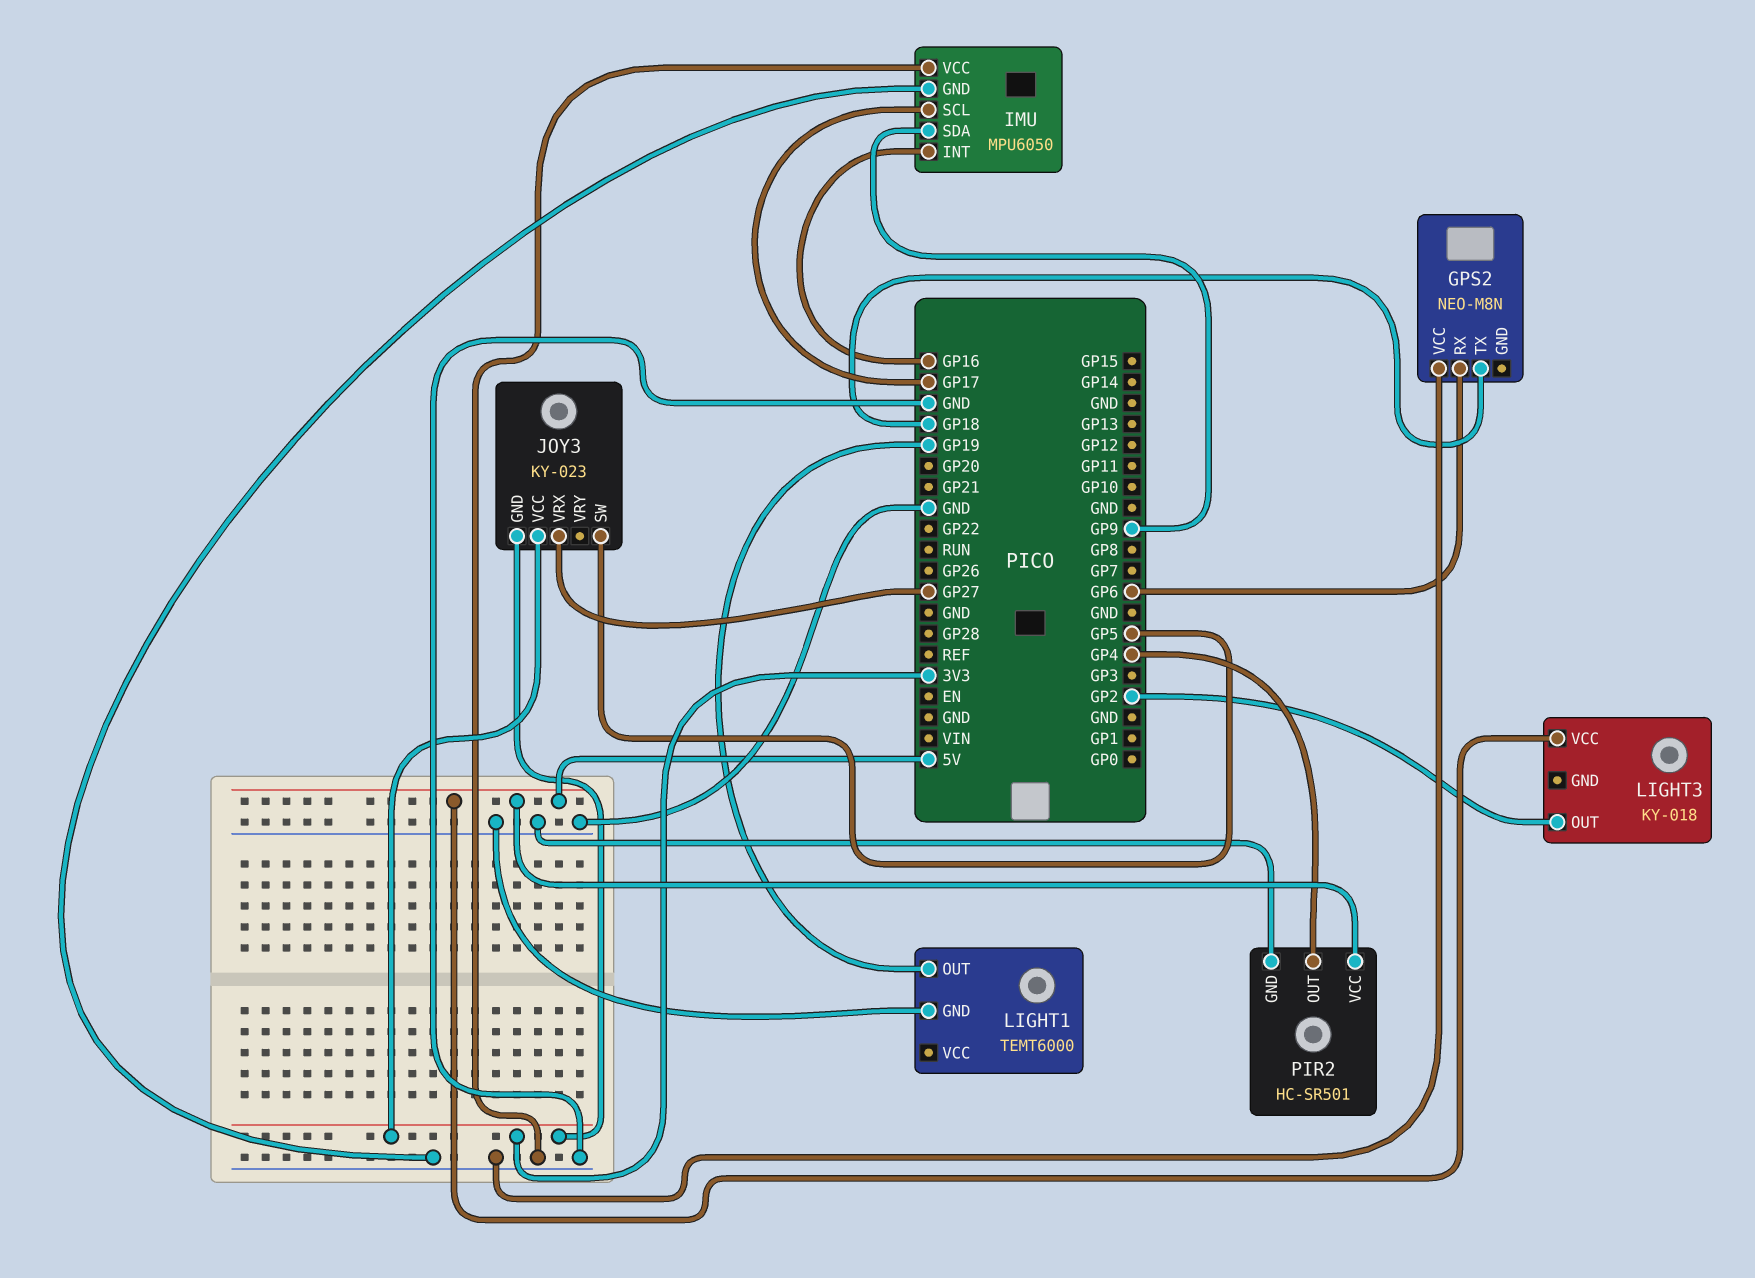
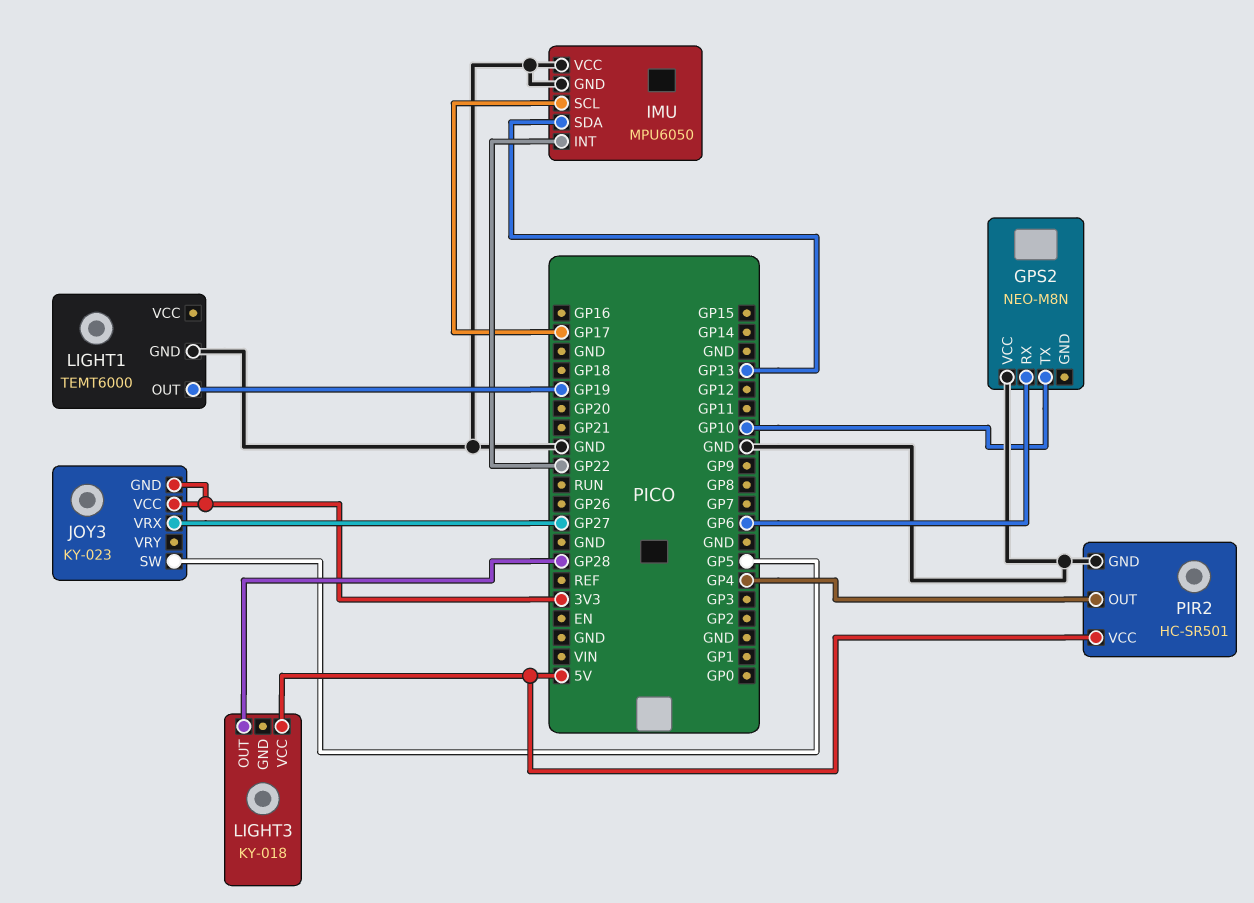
GPS2 pin TX: GP18 -> GP10
IMU pin INT: GP16 -> GP22
IMU pin SDA: GP9 -> GP13
LIGHT3 pin OUT: GP2 -> GP28

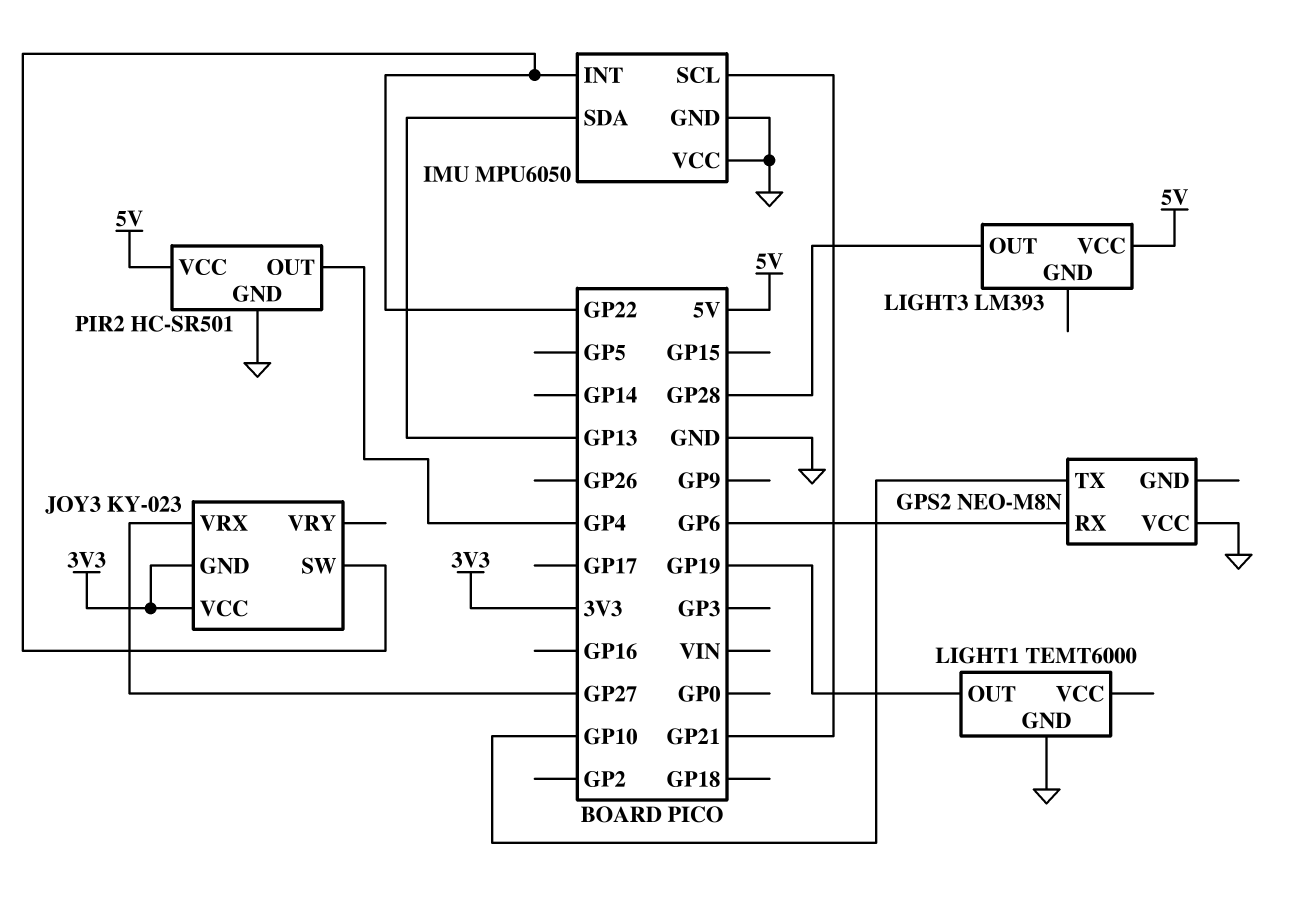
IMU pin SCL: GP17 -> GP21
JOY3 pin SW: GP5 -> GP22
LIGHT3: KY-018 -> LM393

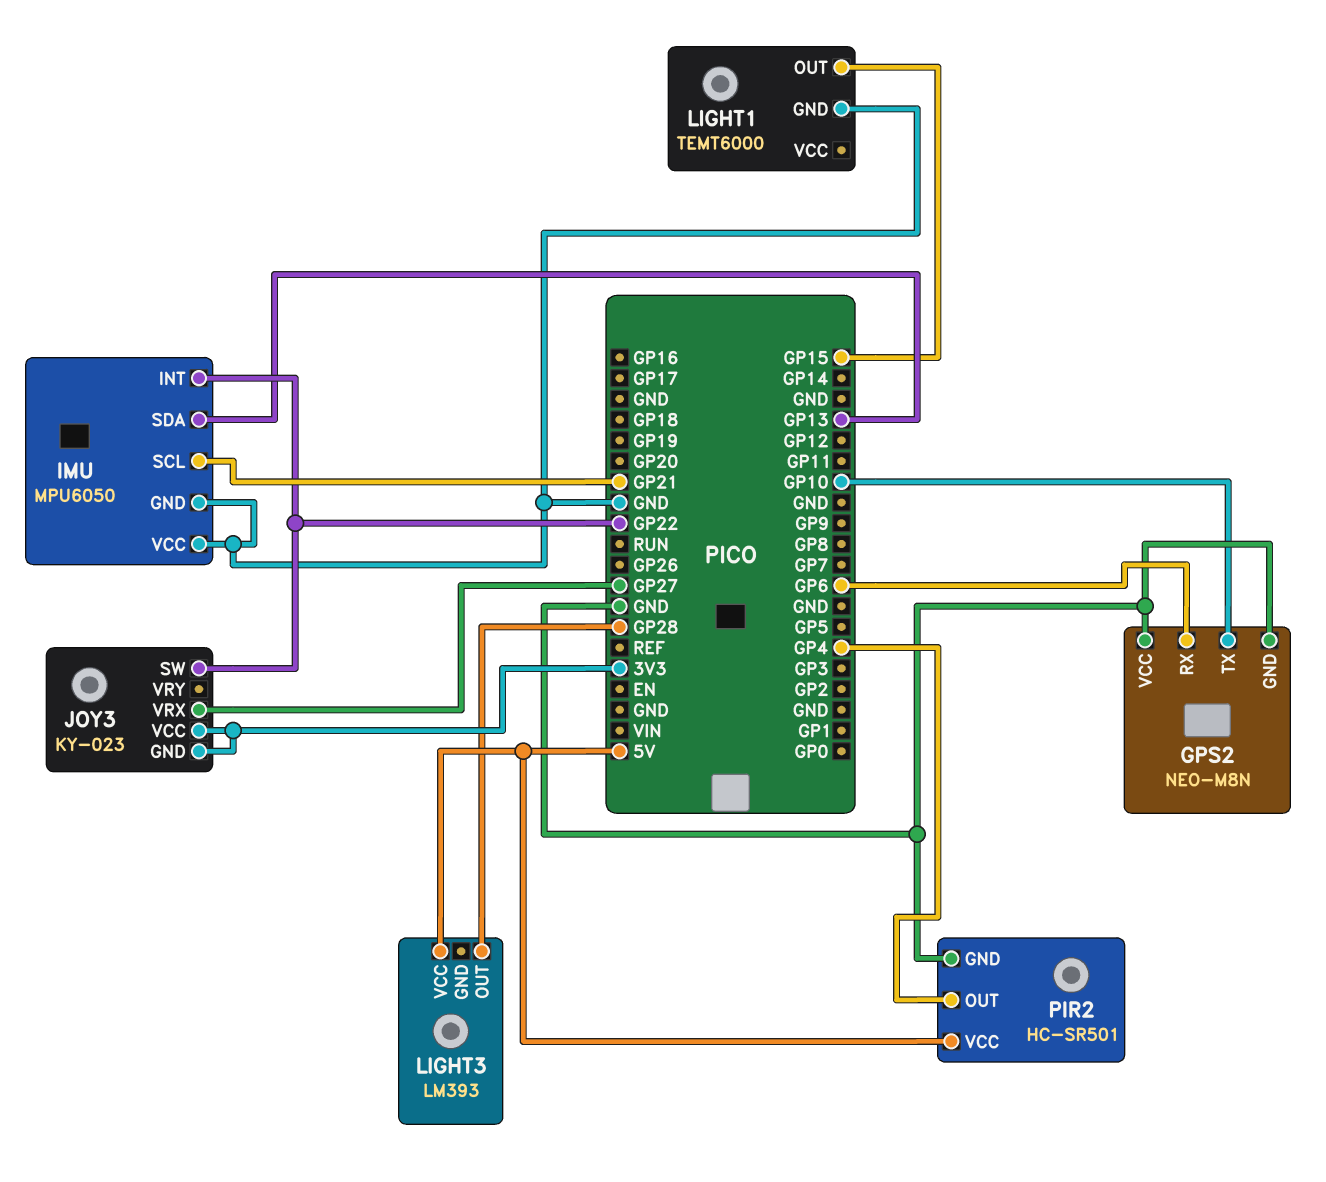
GPS2 pin GND: none -> GND
LIGHT1 pin OUT: GP19 -> GP15

